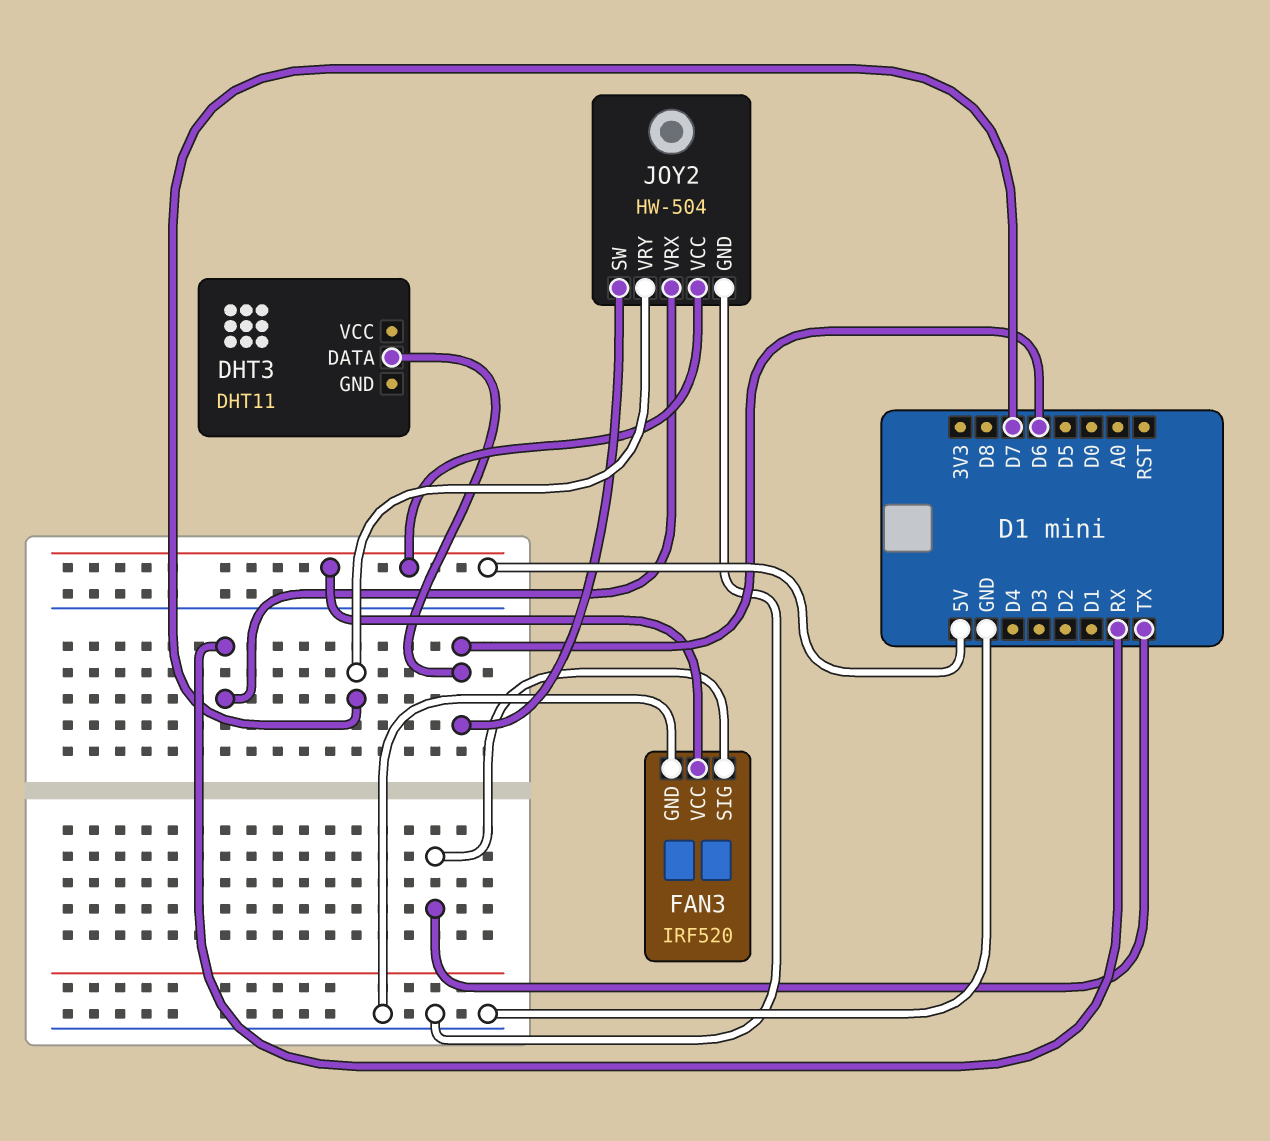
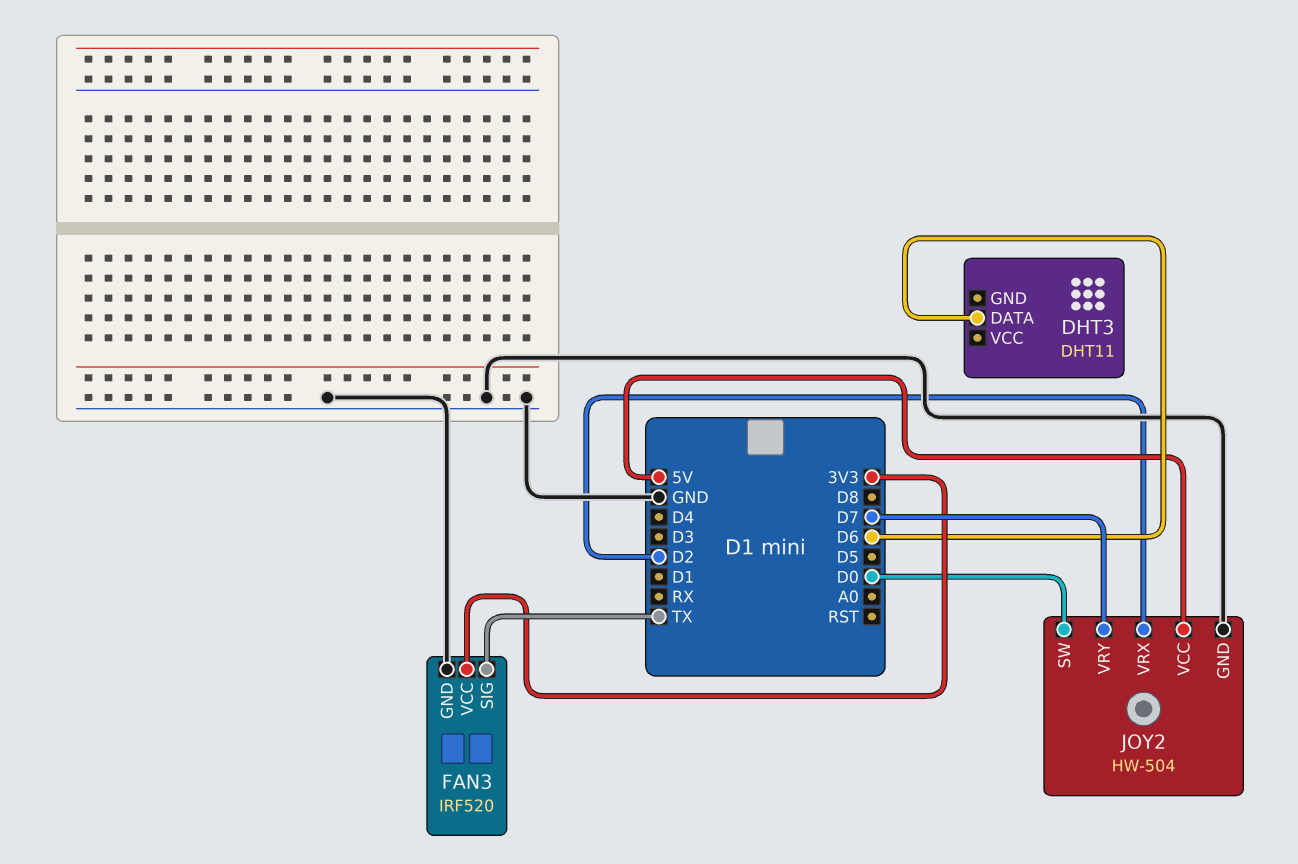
FAN3 pin VCC: 5V -> 3V3
JOY2 pin SW: D6 -> D0
JOY2 pin VRX: RX -> D2

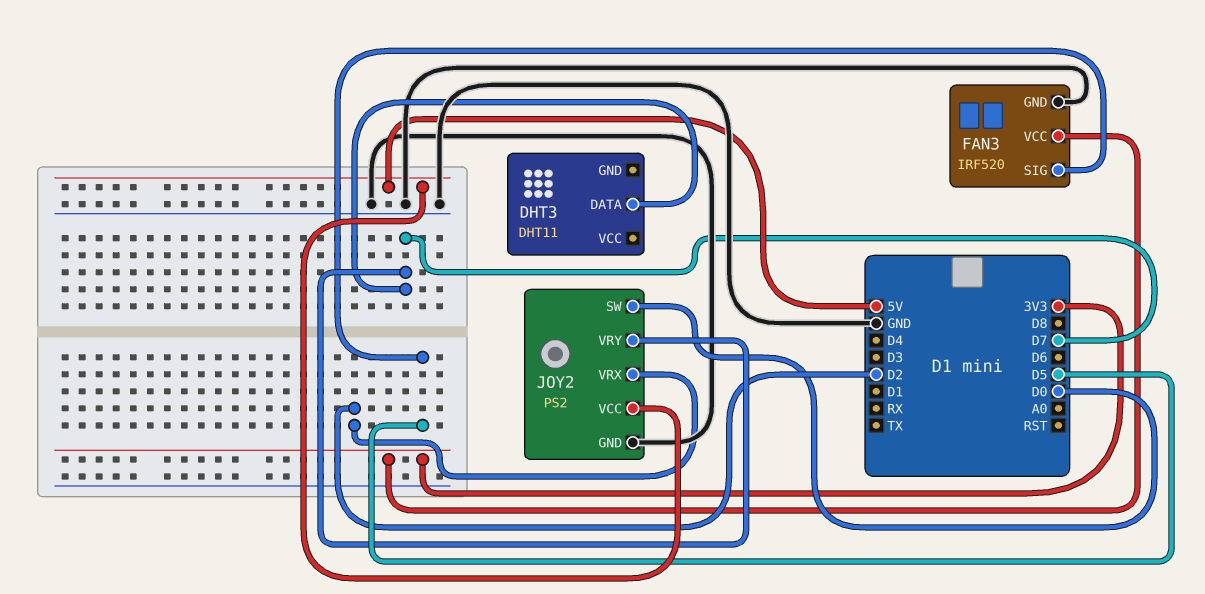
DHT3 pin DATA: D6 -> D7
FAN3 pin SIG: TX -> D5
JOY2: HW-504 -> PS2

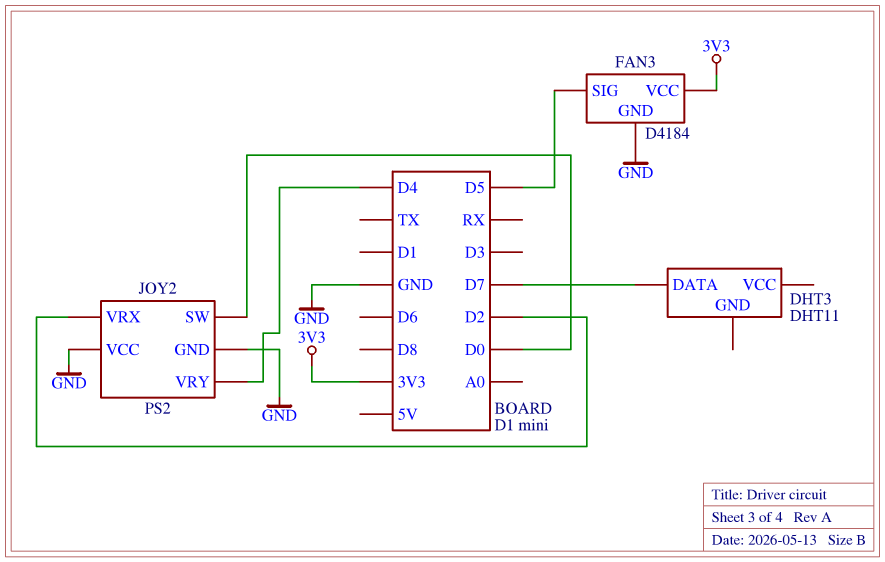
FAN3: IRF520 -> D4184
JOY2 pin VCC: 5V -> GND
JOY2 pin VRY: D7 -> D4

